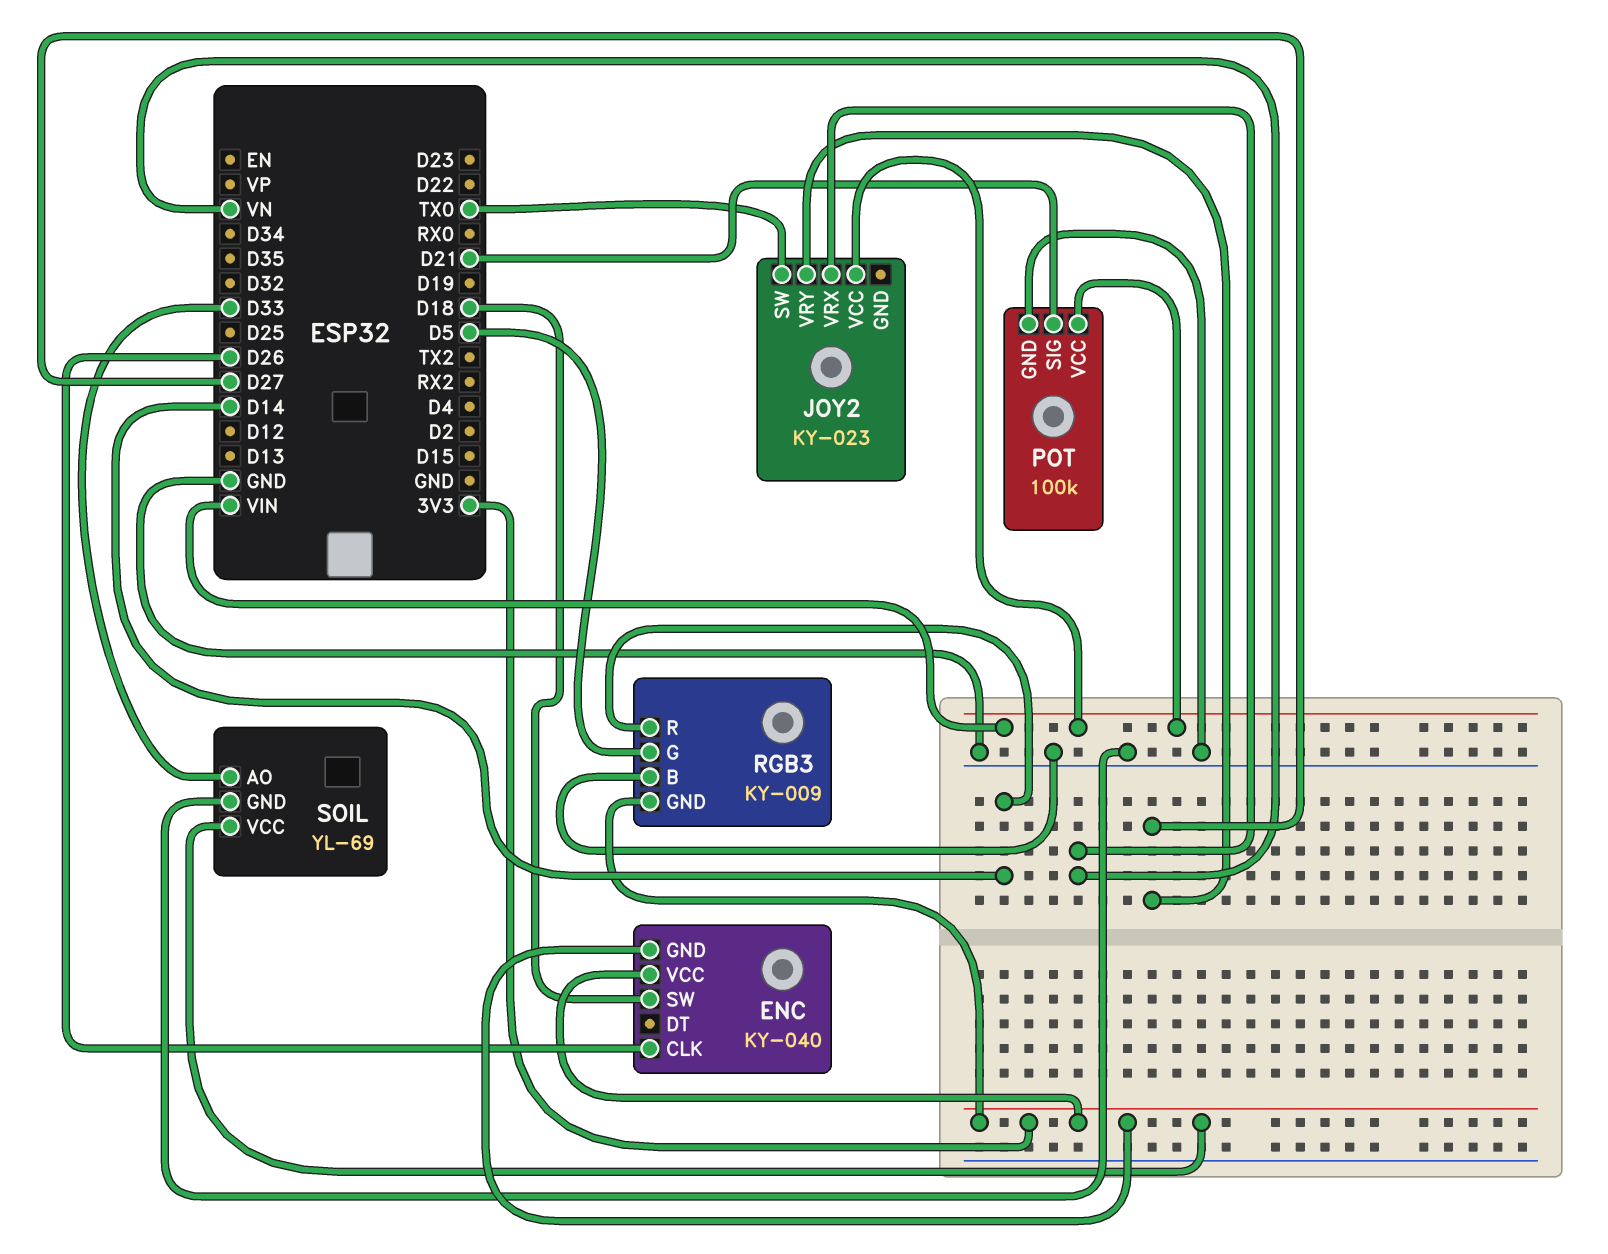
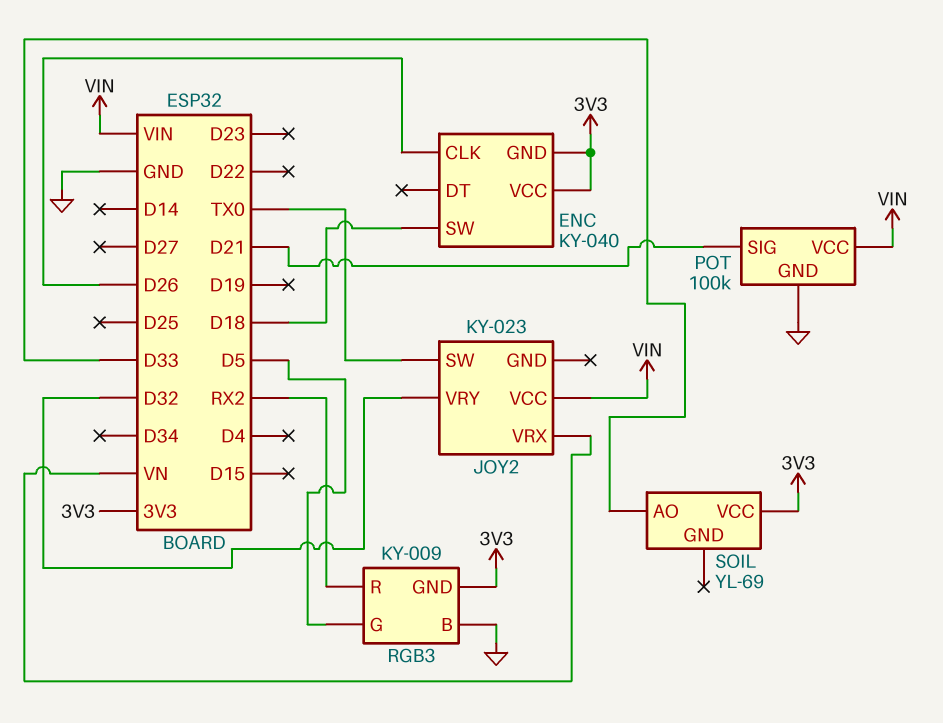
JOY2 pin VRY: D27 -> D32
RGB3 pin R: D14 -> RX2
SOIL pin GND: GND -> none

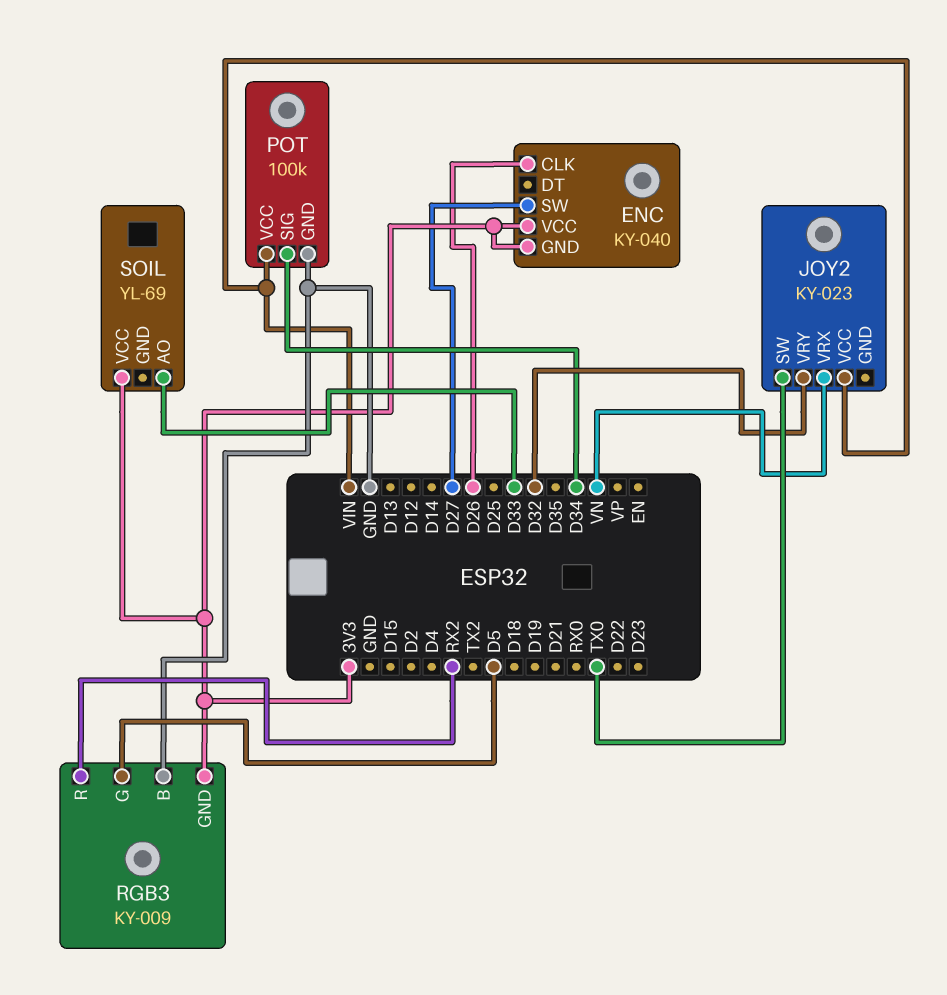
ENC pin SW: D18 -> D27
POT pin SIG: D21 -> D34

